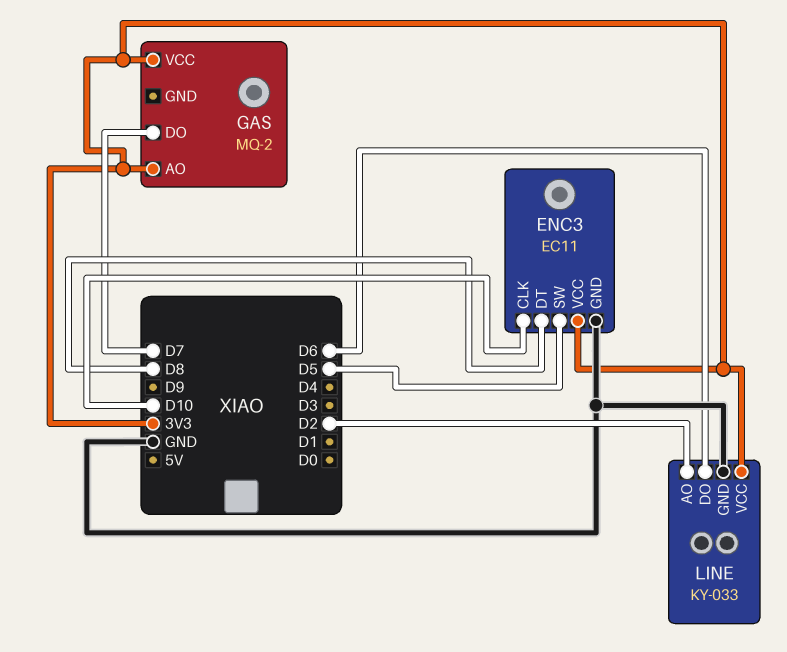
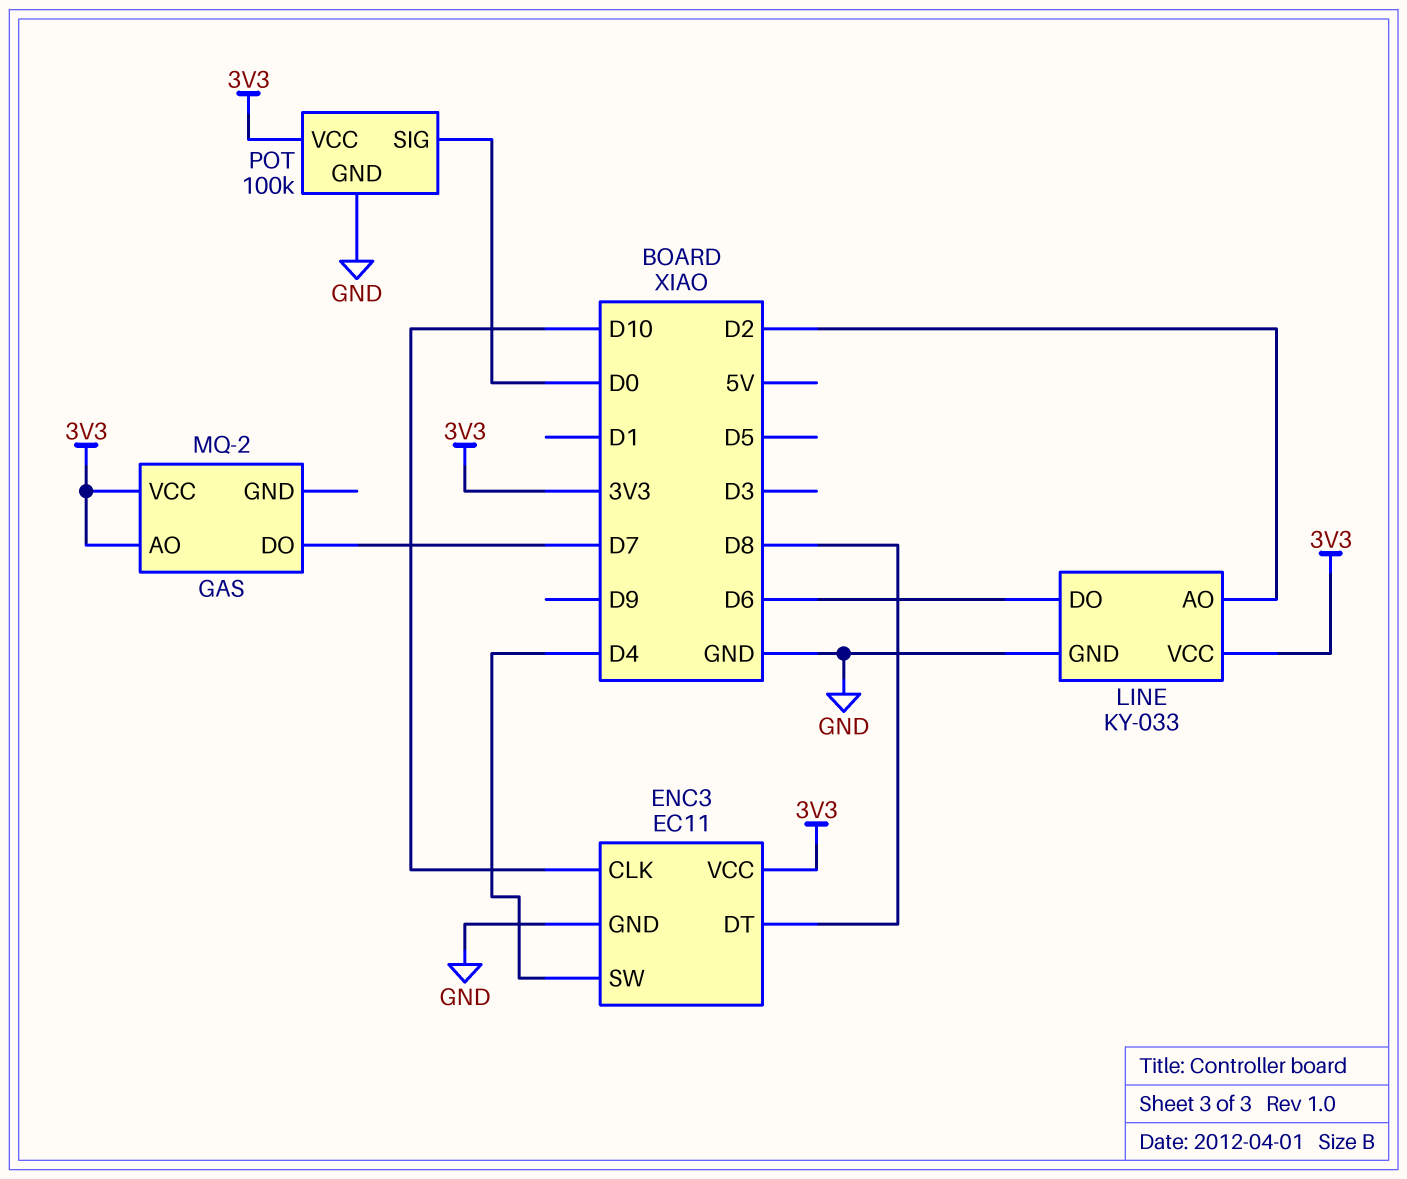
ENC3 pin SW: D5 -> D4
POT: none -> 100k
POT pin GND: none -> GND
POT pin SIG: none -> D0
POT pin VCC: none -> 3V3

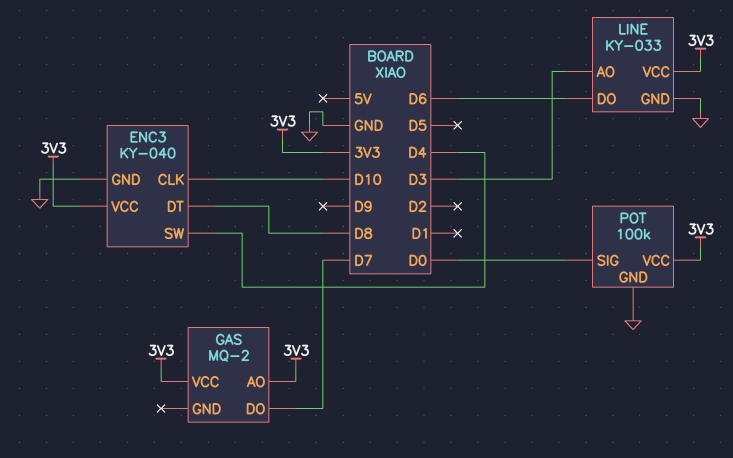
ENC3: EC11 -> KY-040
LINE pin AO: D2 -> D3

